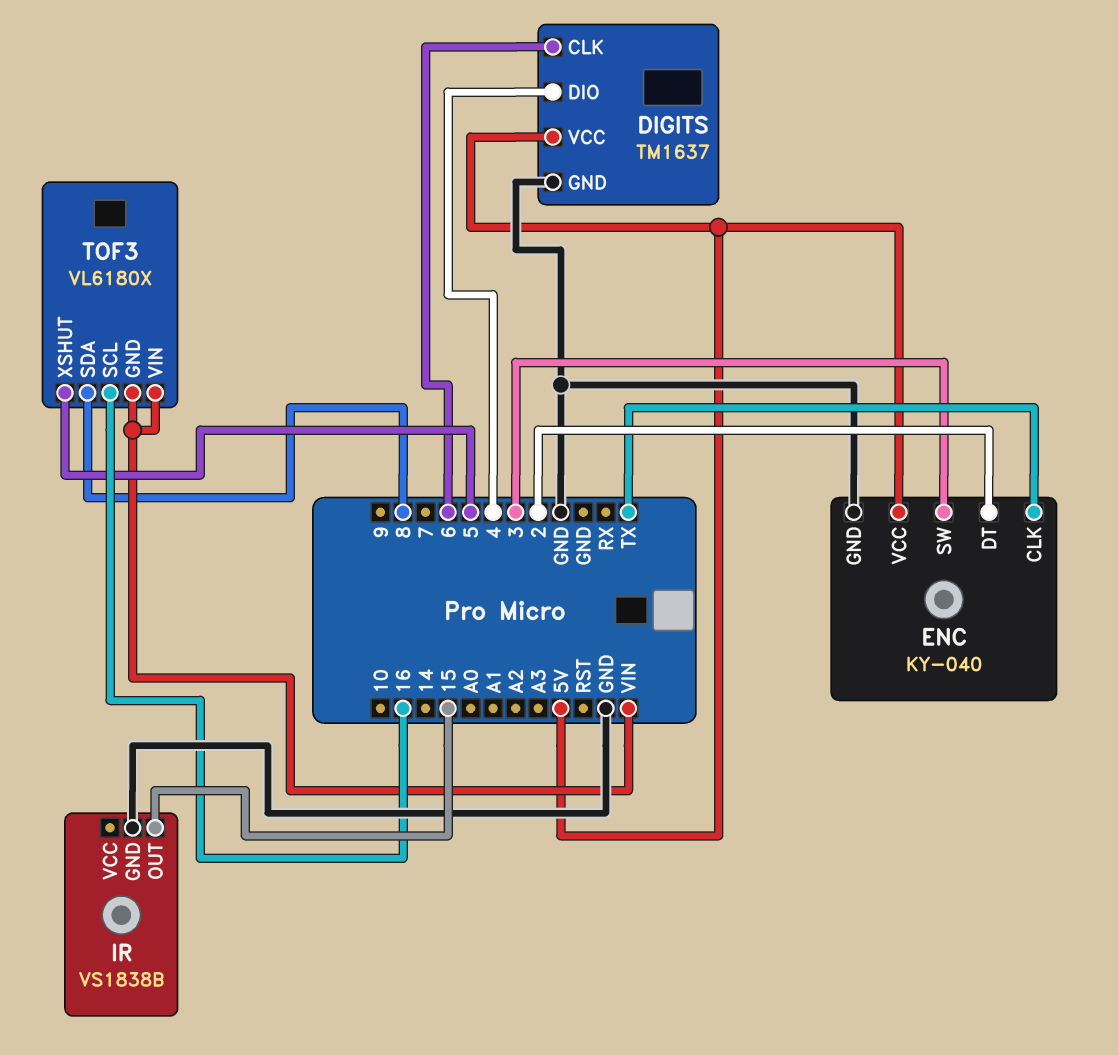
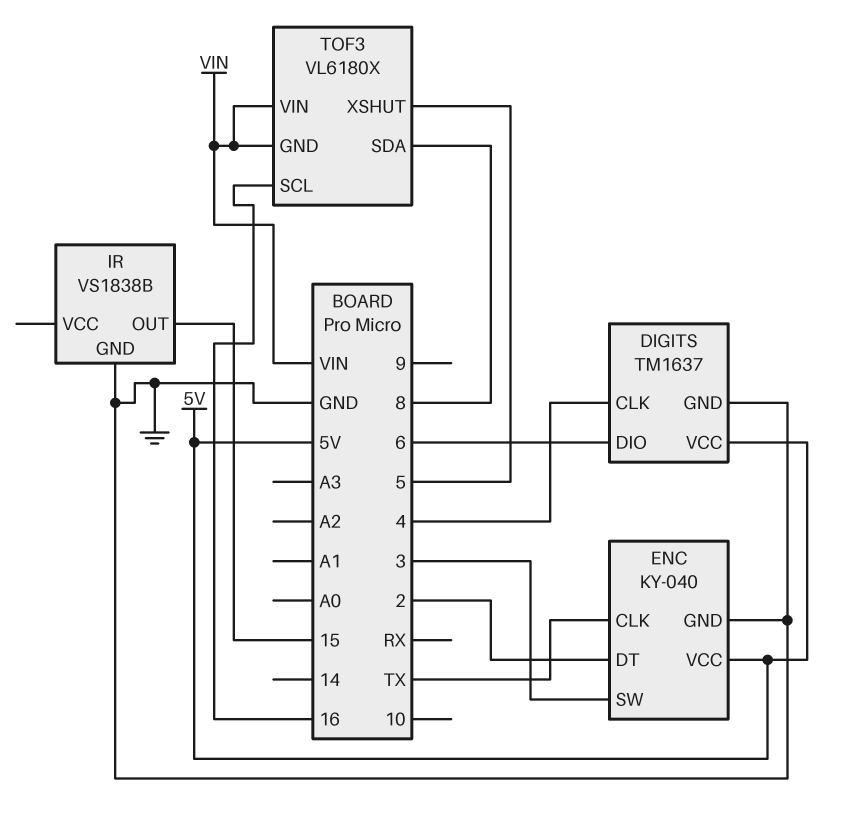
DIGITS pin CLK: 6 -> 4
DIGITS pin DIO: 4 -> 6

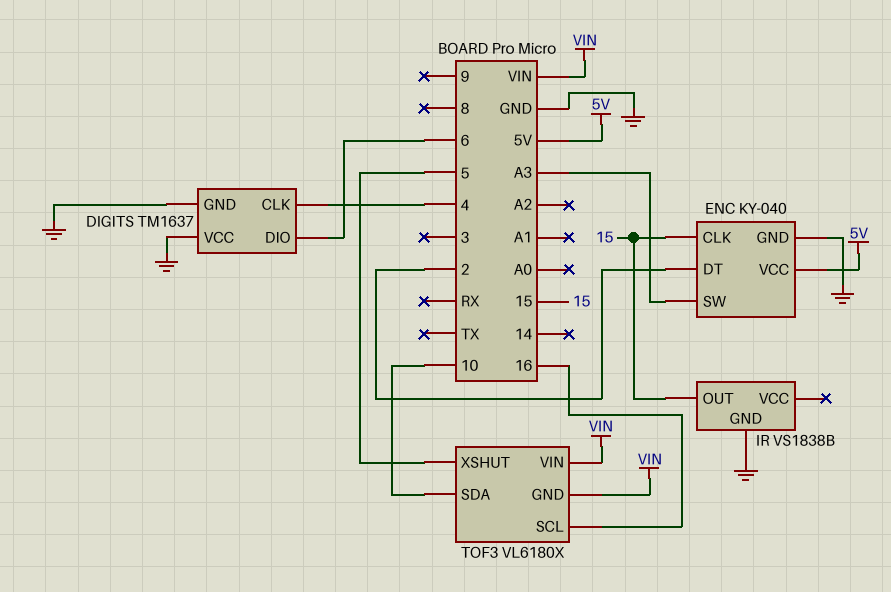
DIGITS pin VCC: 5V -> GND
ENC pin CLK: TX -> 15
ENC pin SW: 3 -> A3
TOF3 pin SDA: 8 -> 10

